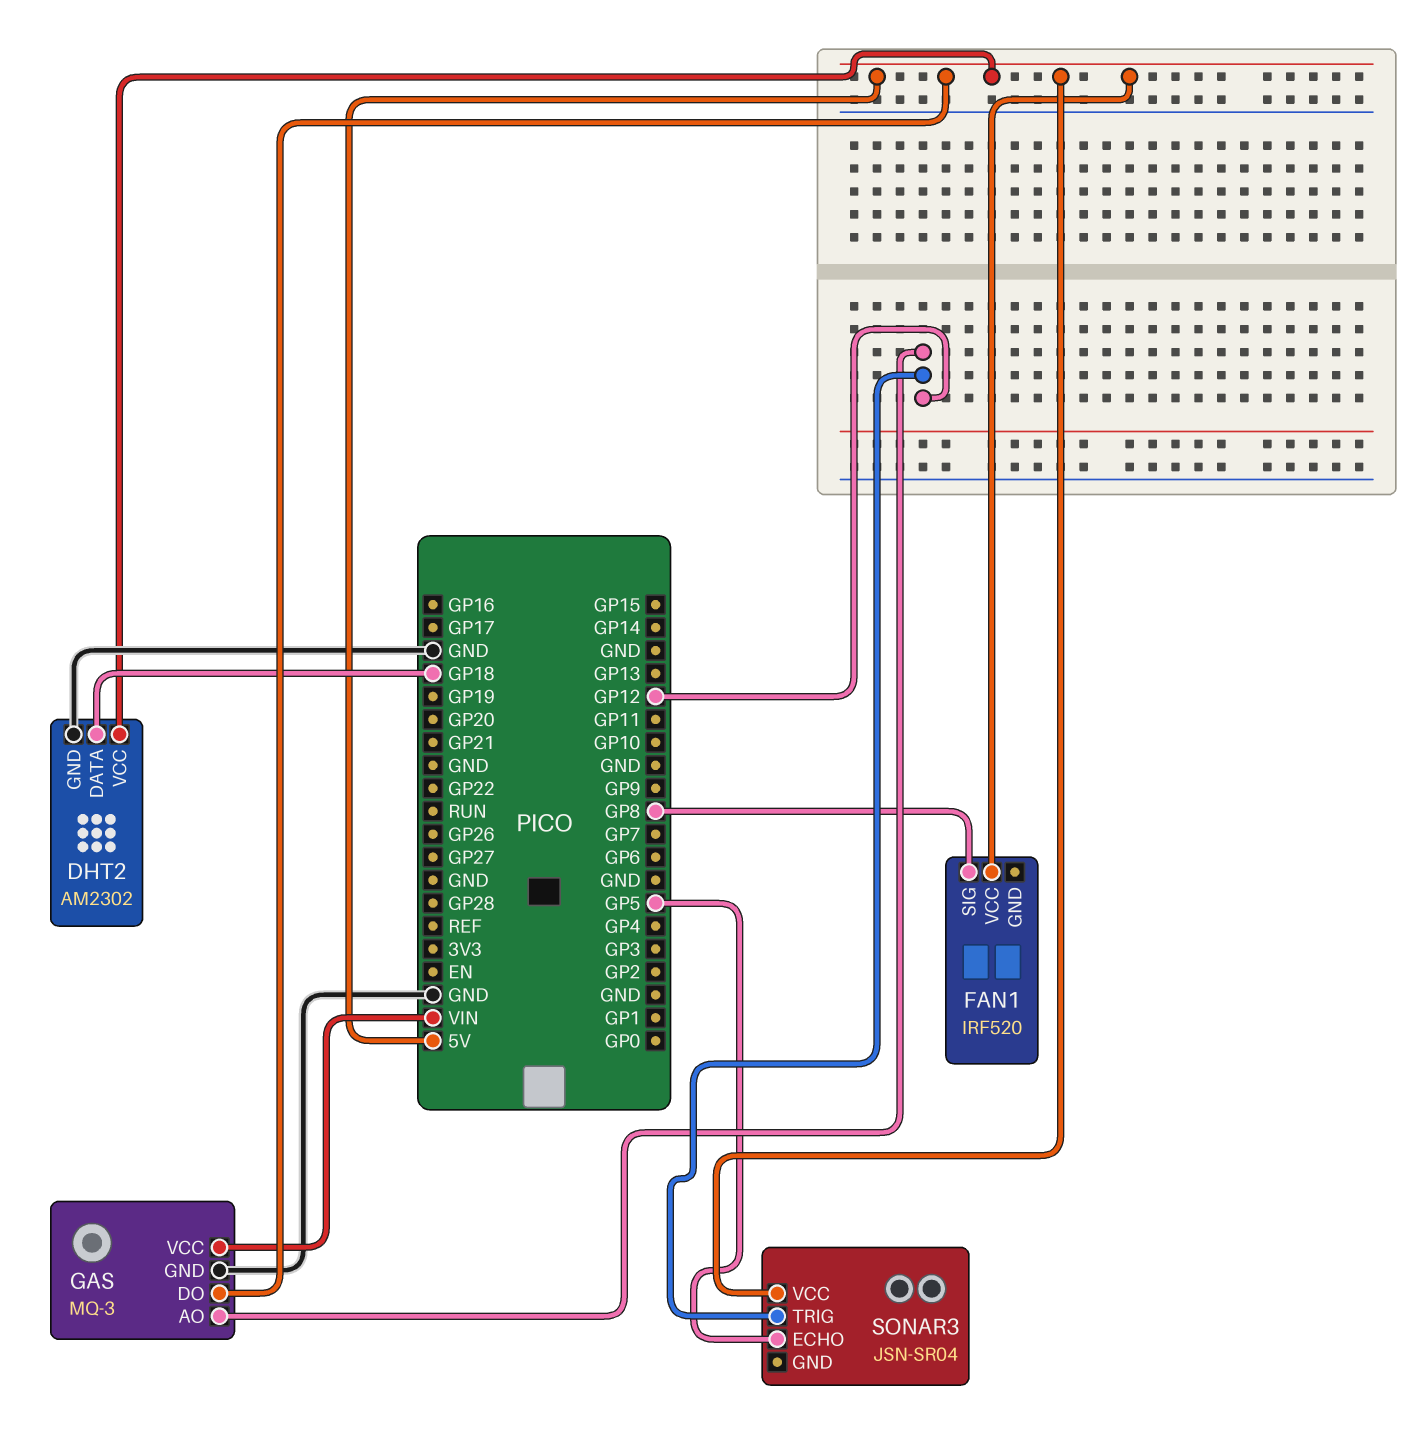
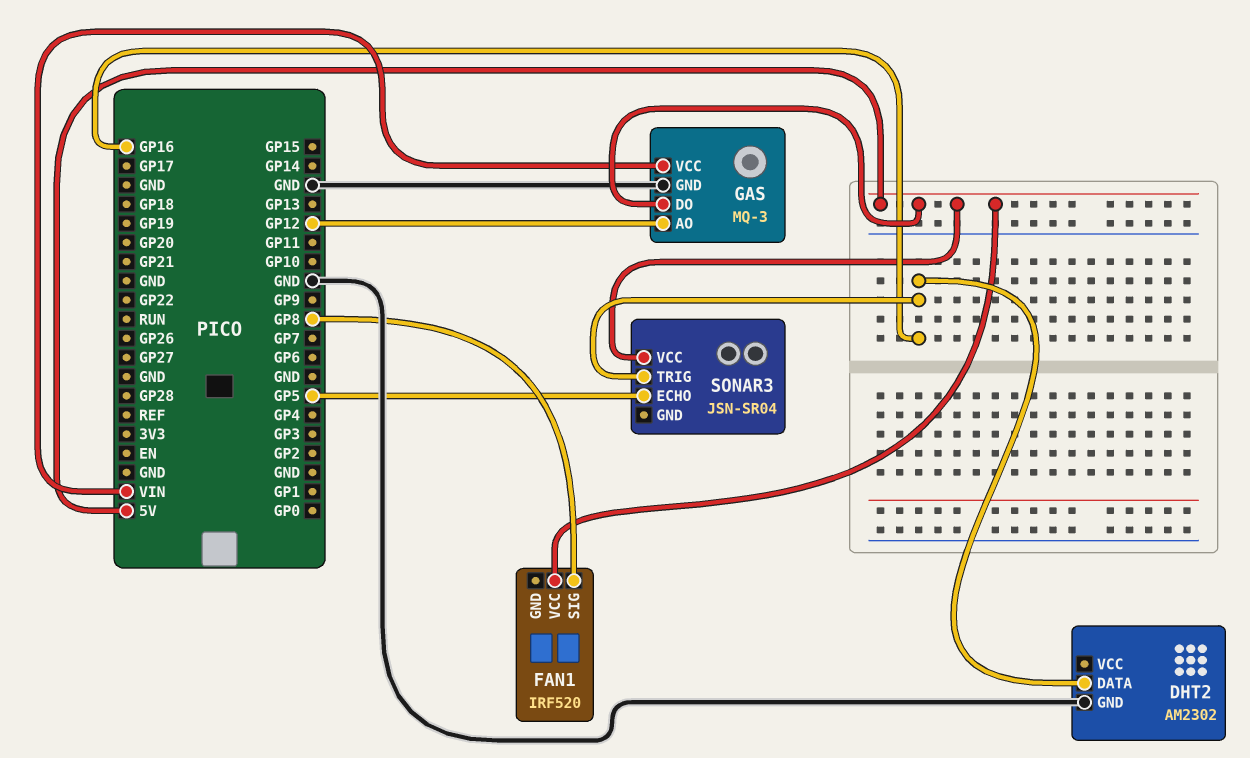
DHT2 pin DATA: GP18 -> GP16
DHT2 pin VCC: 5V -> none
SONAR3 pin TRIG: GP12 -> GP16

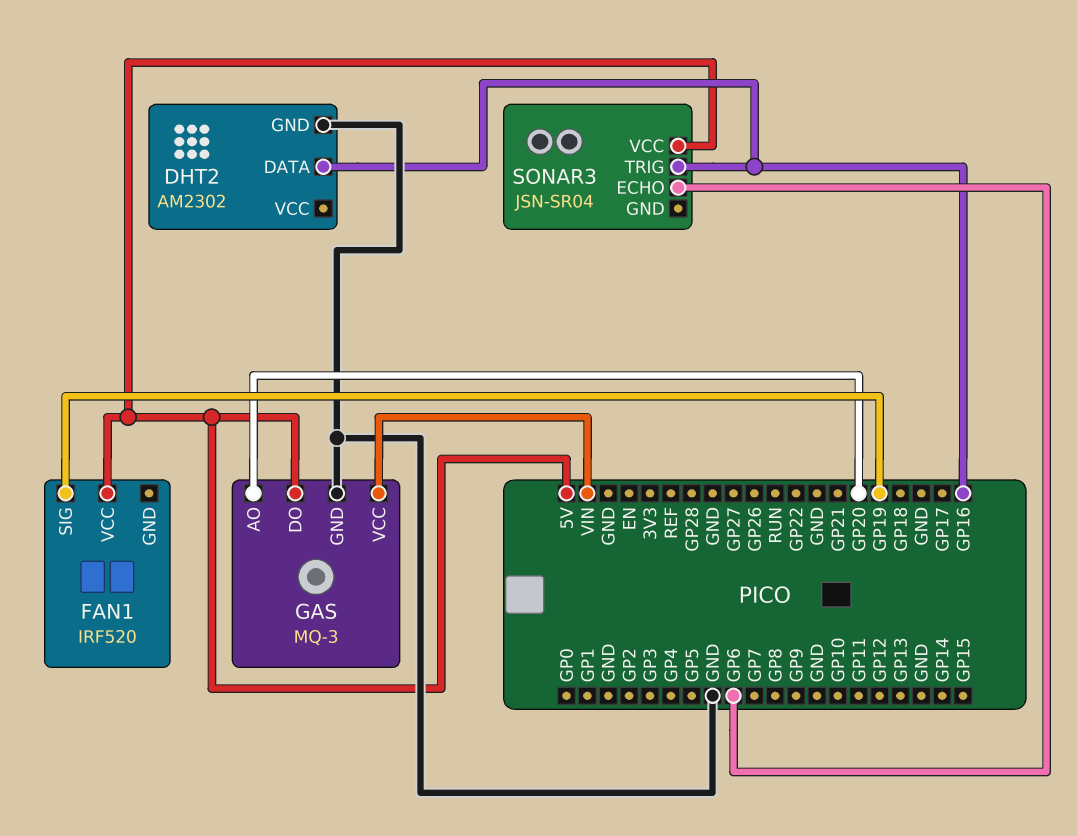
FAN1 pin SIG: GP8 -> GP19
GAS pin AO: GP12 -> GP20
SONAR3 pin ECHO: GP5 -> GP6

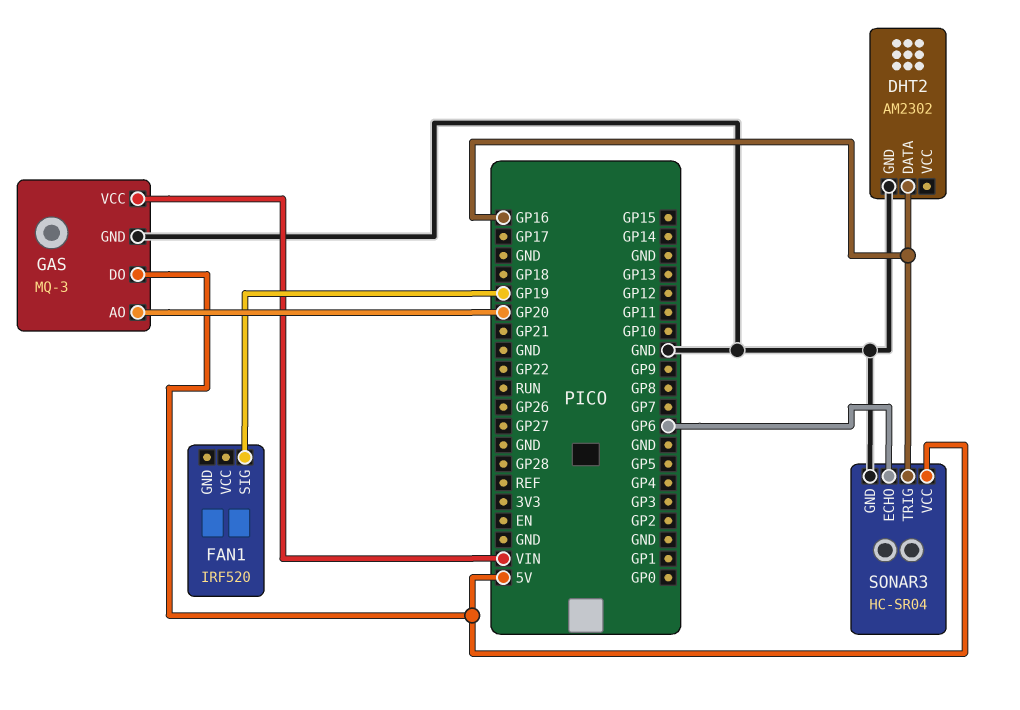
FAN1 pin VCC: 5V -> none
SONAR3: JSN-SR04 -> HC-SR04
SONAR3 pin GND: none -> GND

